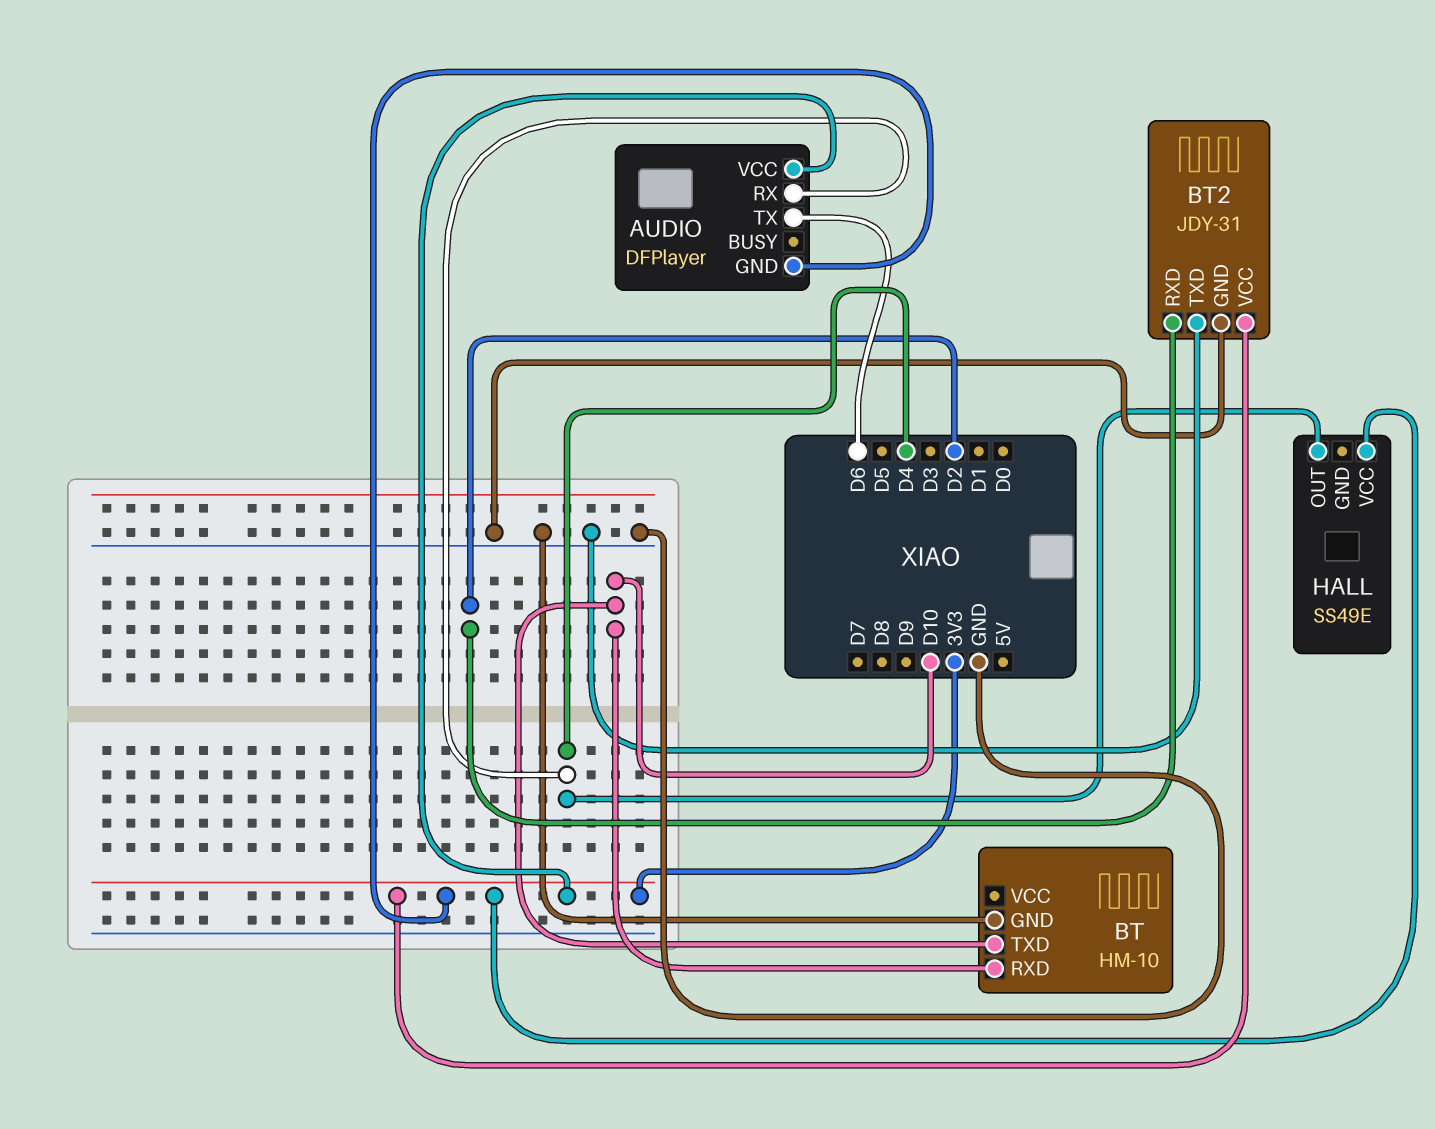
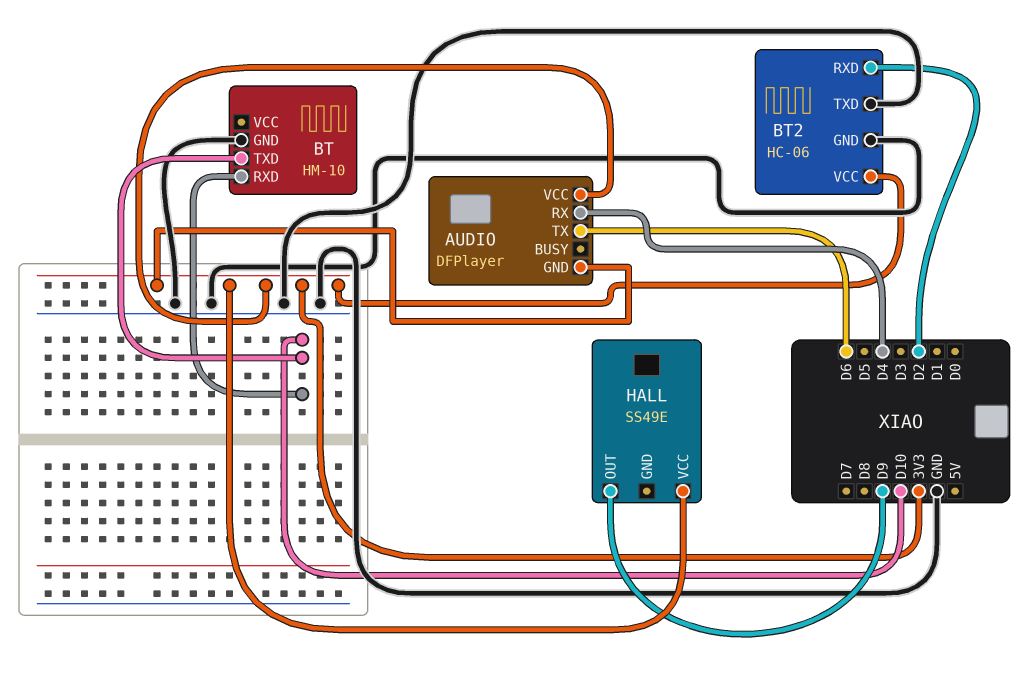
BT2: JDY-31 -> HC-06
HALL pin OUT: D4 -> D9

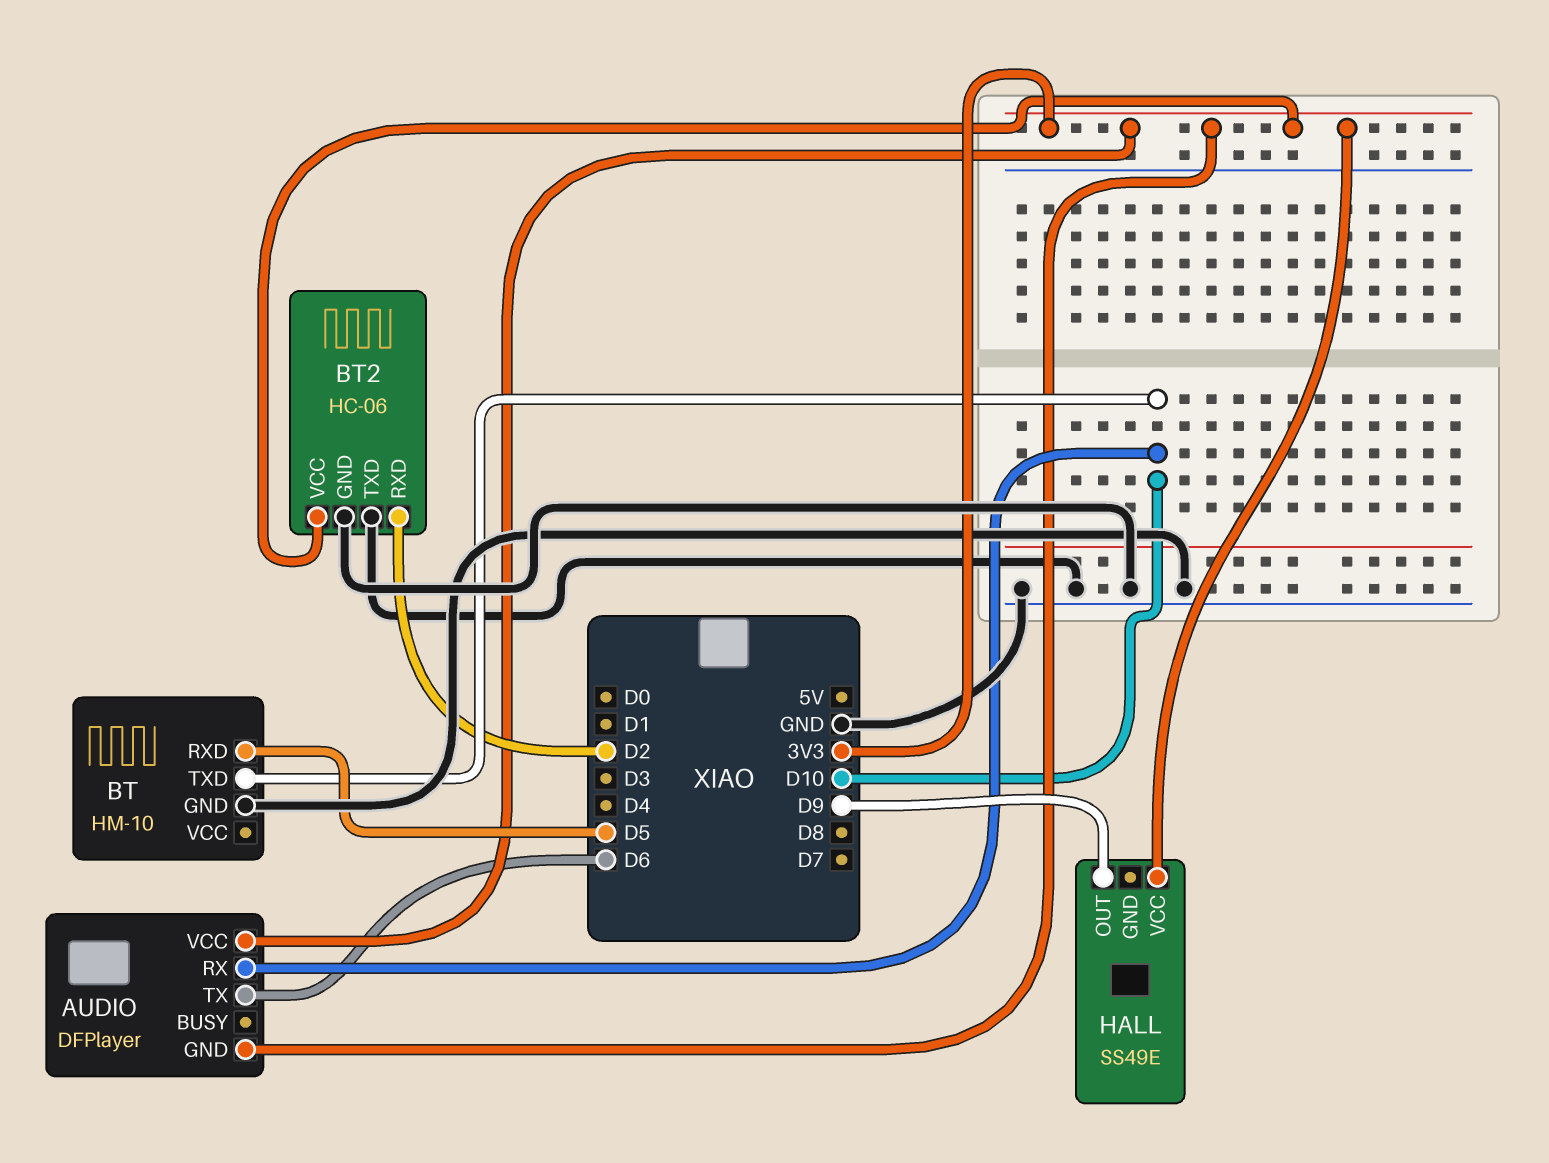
AUDIO pin RX: D4 -> D10
BT pin RXD: D10 -> D5

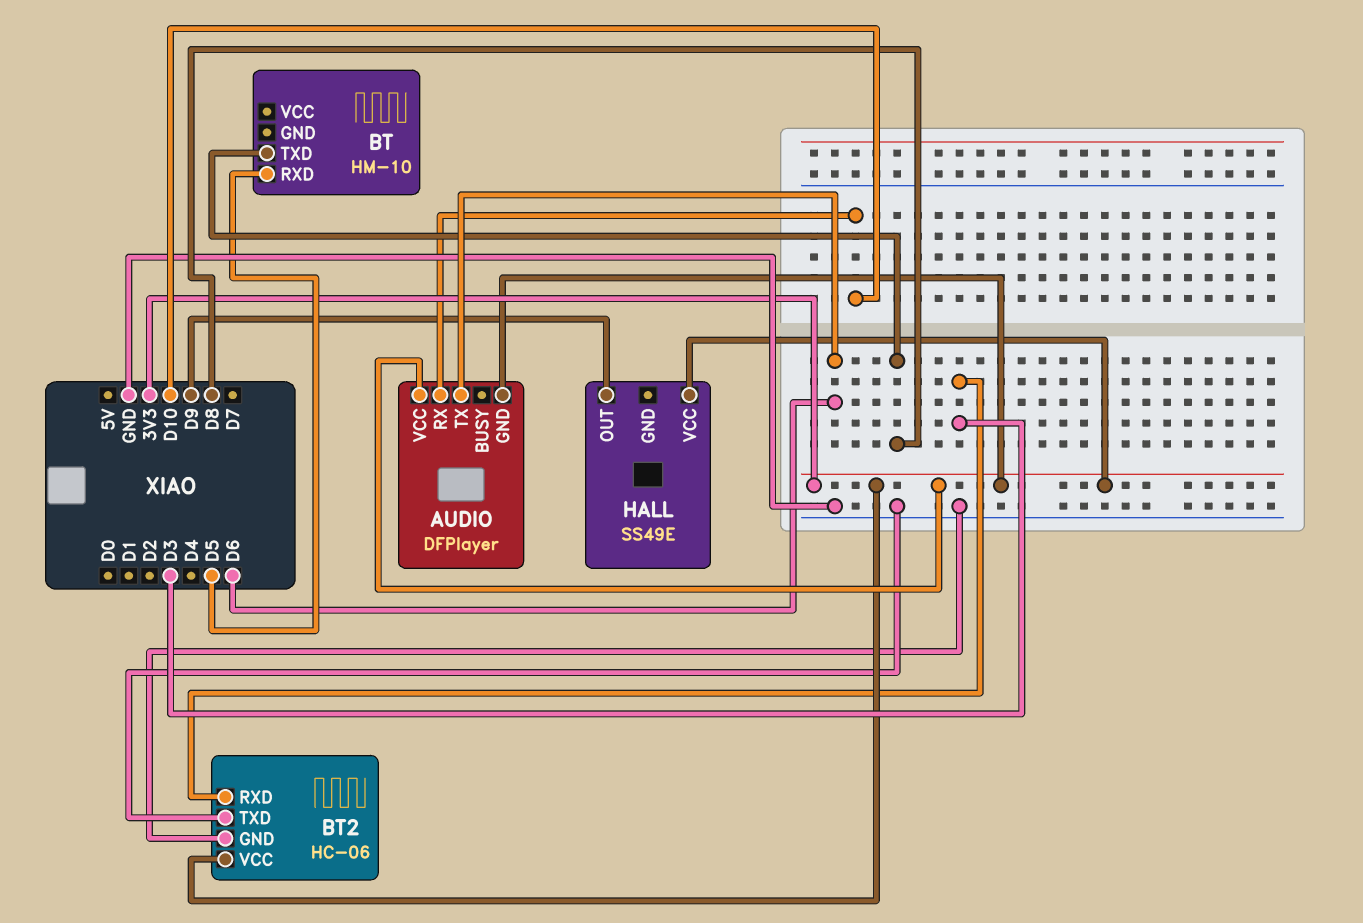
BT pin GND: GND -> none
BT pin TXD: D10 -> D8
BT2 pin RXD: D2 -> D3

